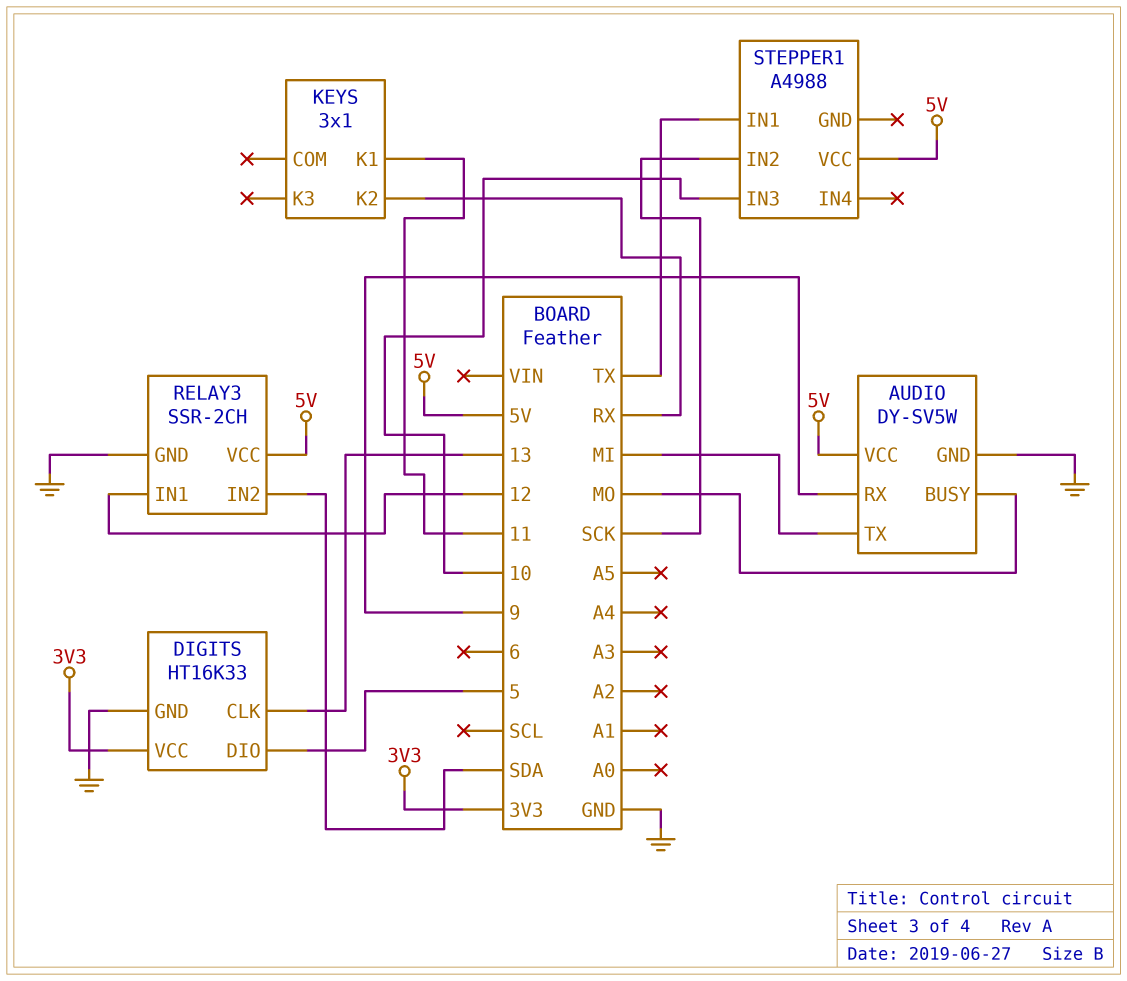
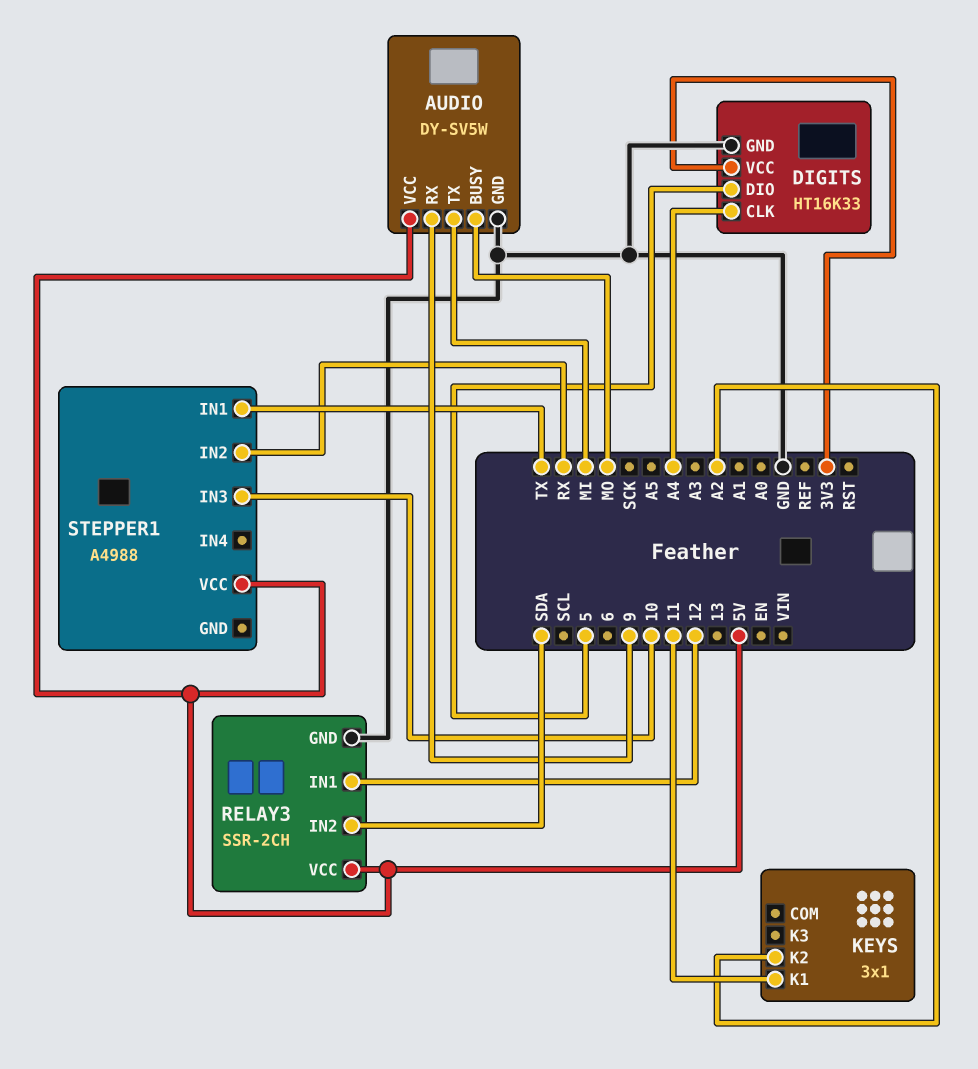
DIGITS pin CLK: 13 -> A4
KEYS pin K2: RX -> A2
STEPPER1 pin IN2: SCK -> RX

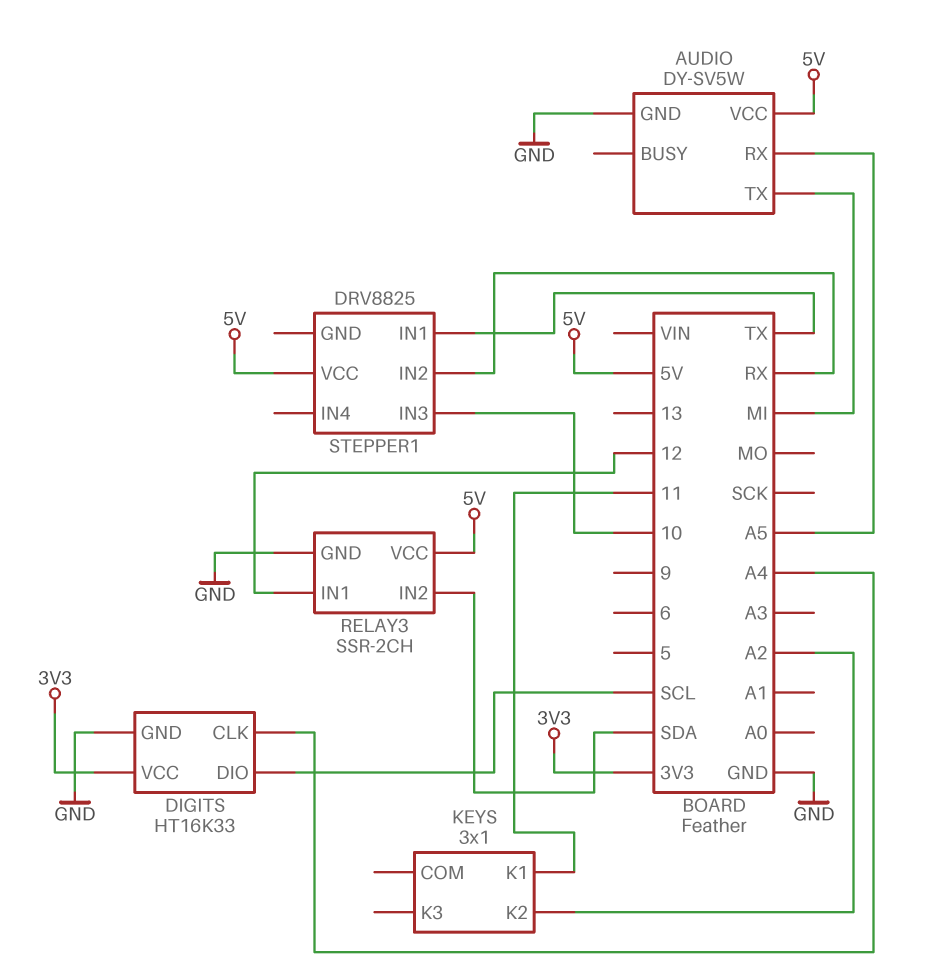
AUDIO pin BUSY: MO -> none
AUDIO pin RX: 9 -> A5
DIGITS pin DIO: 5 -> SCL
STEPPER1: A4988 -> DRV8825

